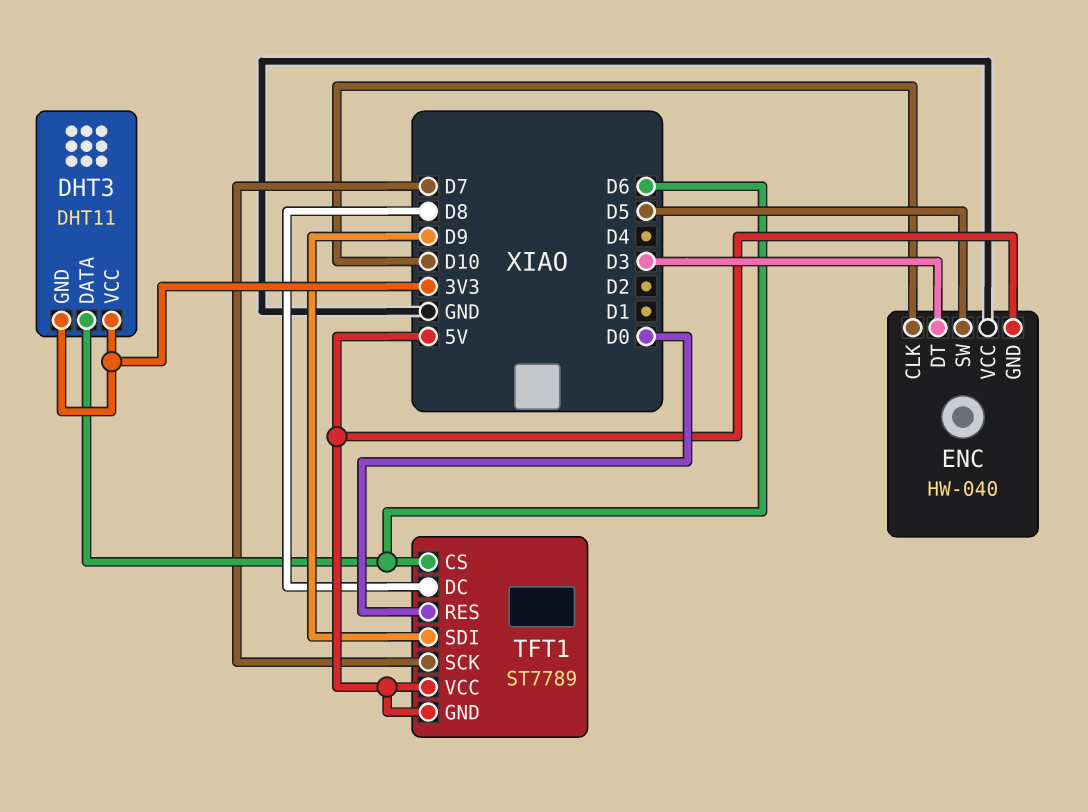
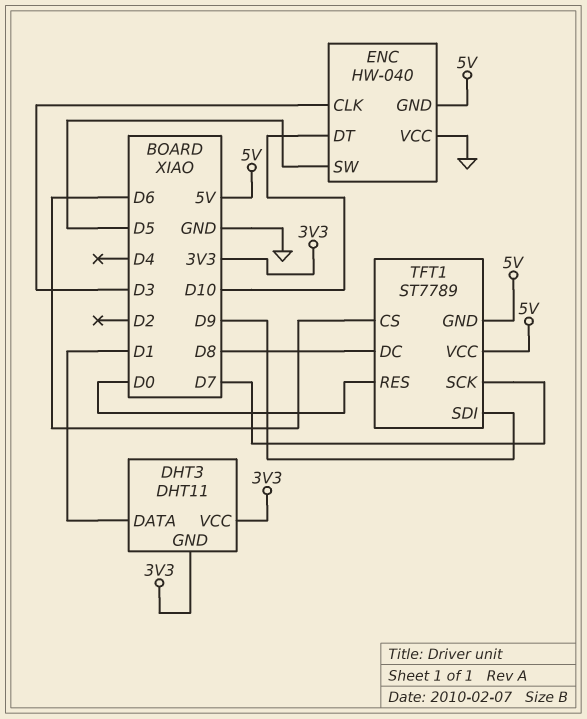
DHT3 pin DATA: D6 -> D1
ENC pin CLK: D10 -> D3
ENC pin DT: D3 -> D10

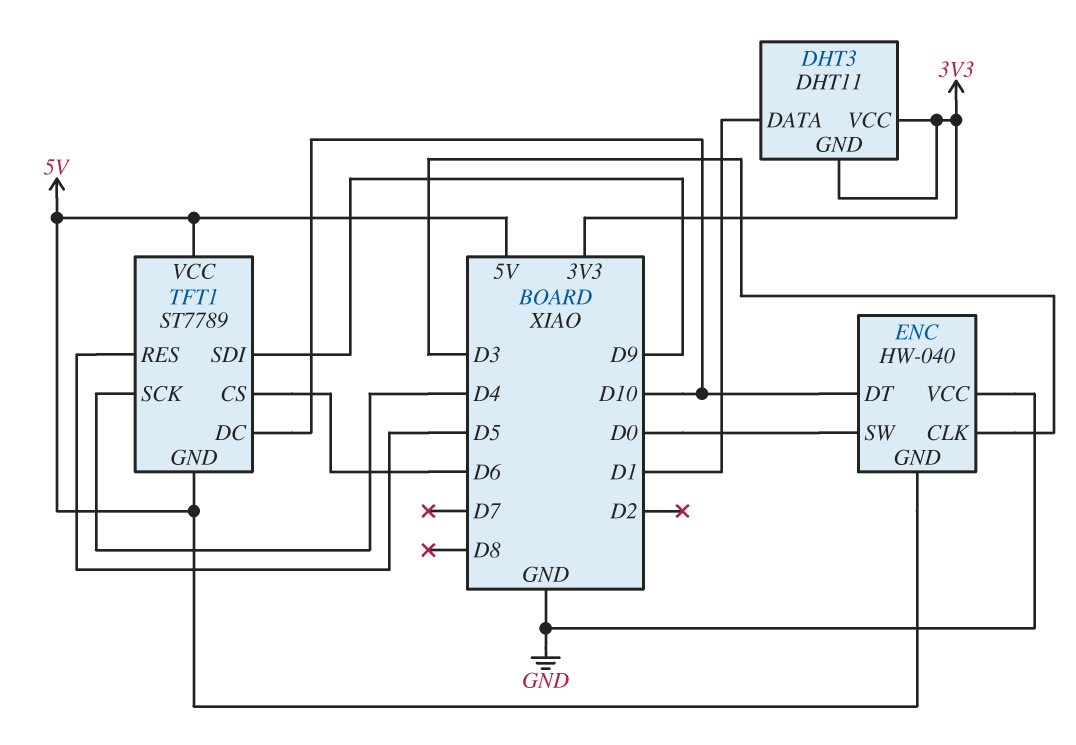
ENC pin SW: D5 -> D0
TFT1 pin DC: D8 -> D10
TFT1 pin RES: D0 -> D5
TFT1 pin SCK: D7 -> D4

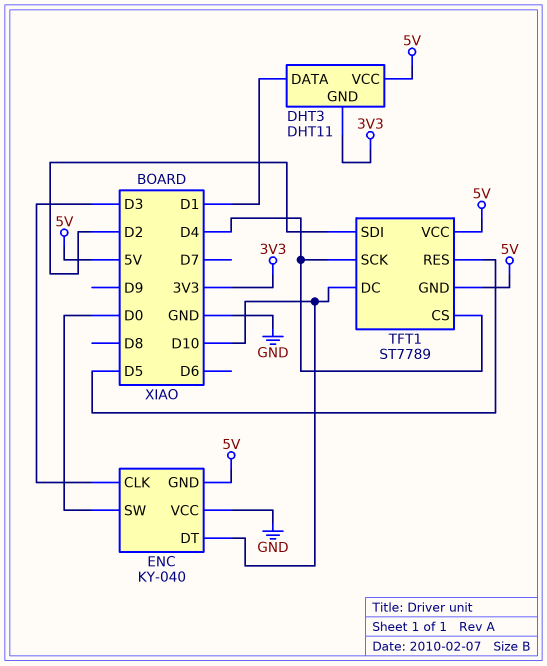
DHT3 pin VCC: 3V3 -> 5V
ENC: HW-040 -> KY-040
TFT1 pin CS: D6 -> D4
TFT1 pin SDI: D9 -> D2

